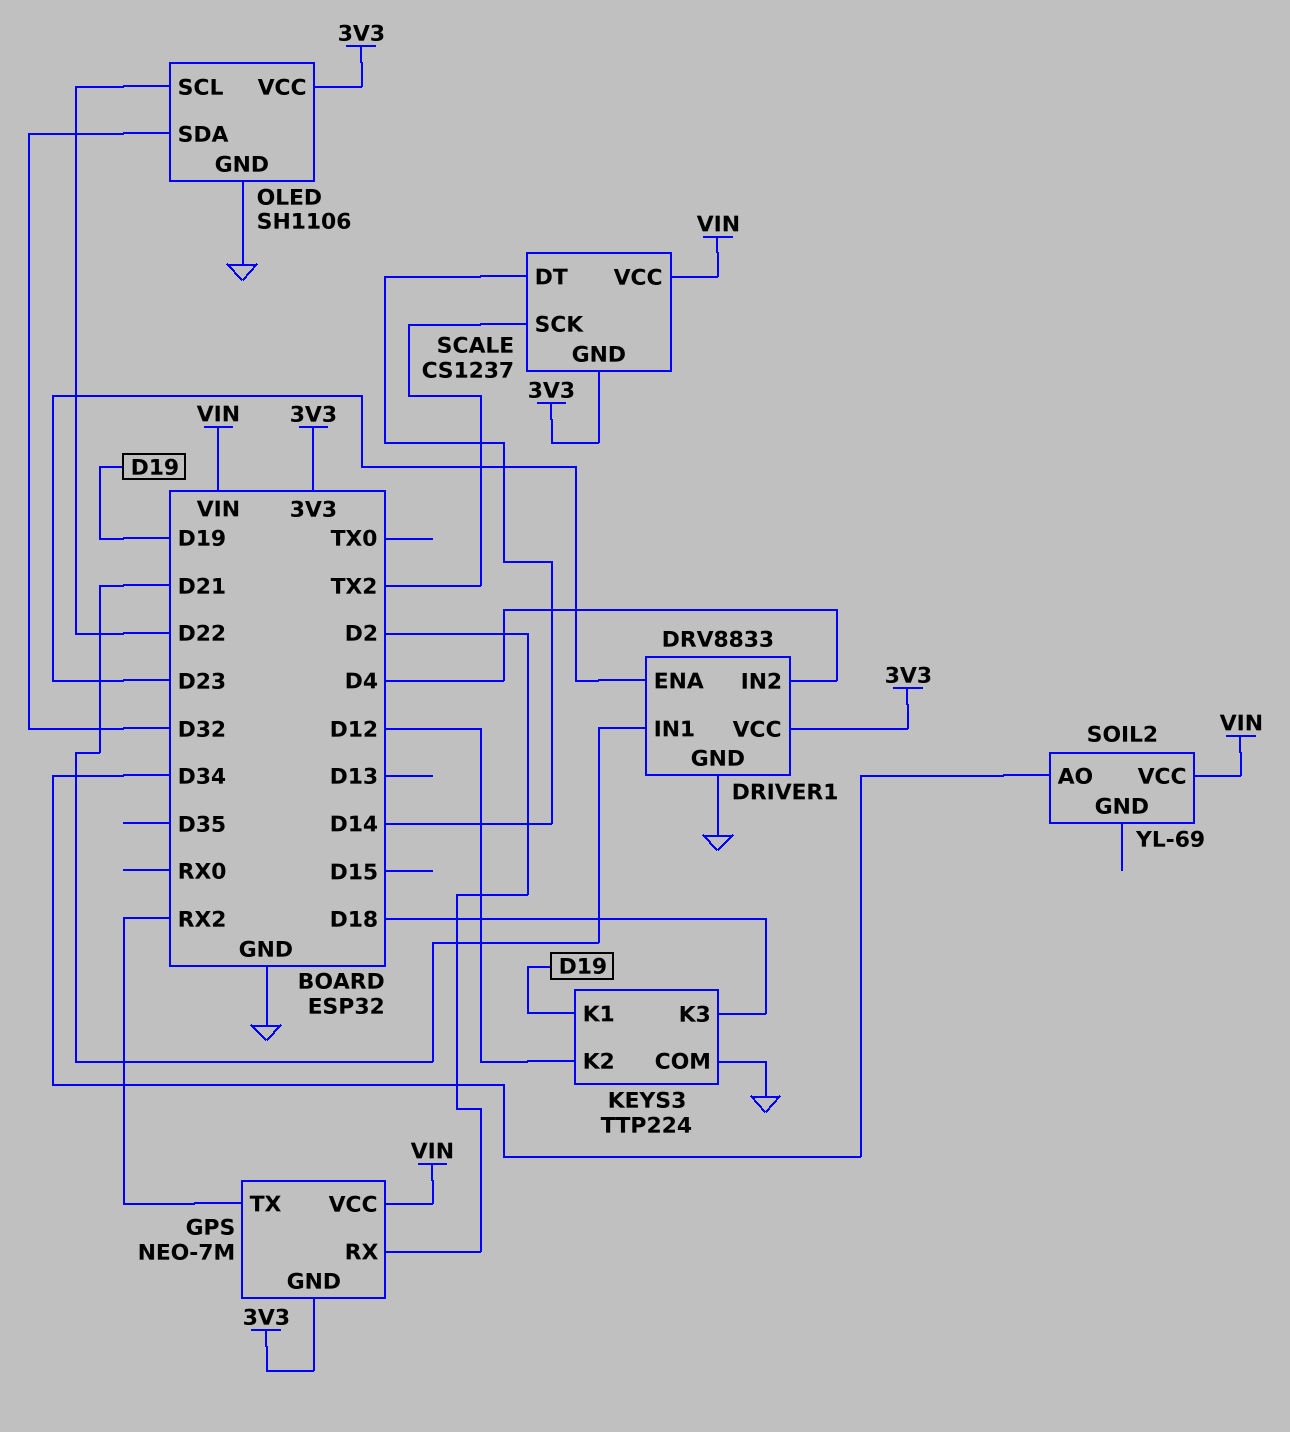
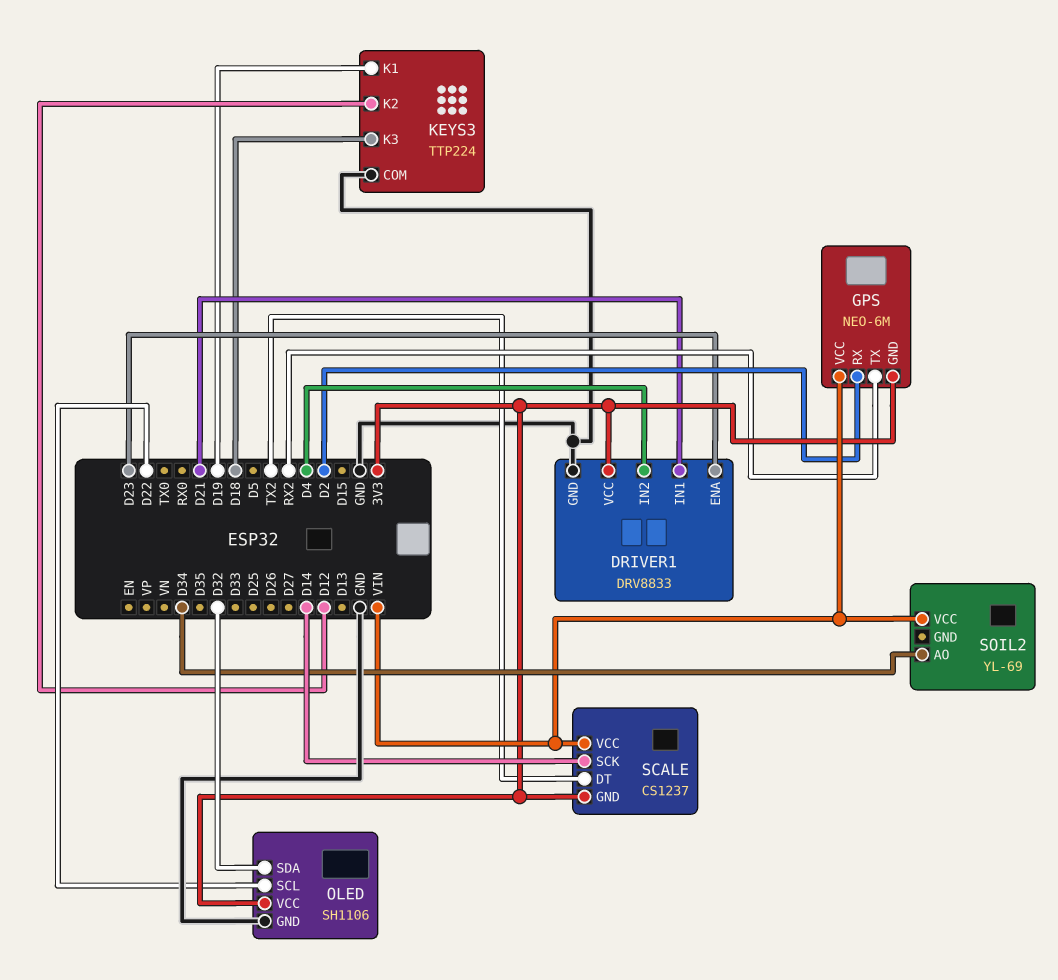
GPS: NEO-7M -> NEO-6M
SCALE pin DT: D14 -> TX2
SCALE pin SCK: TX2 -> D14

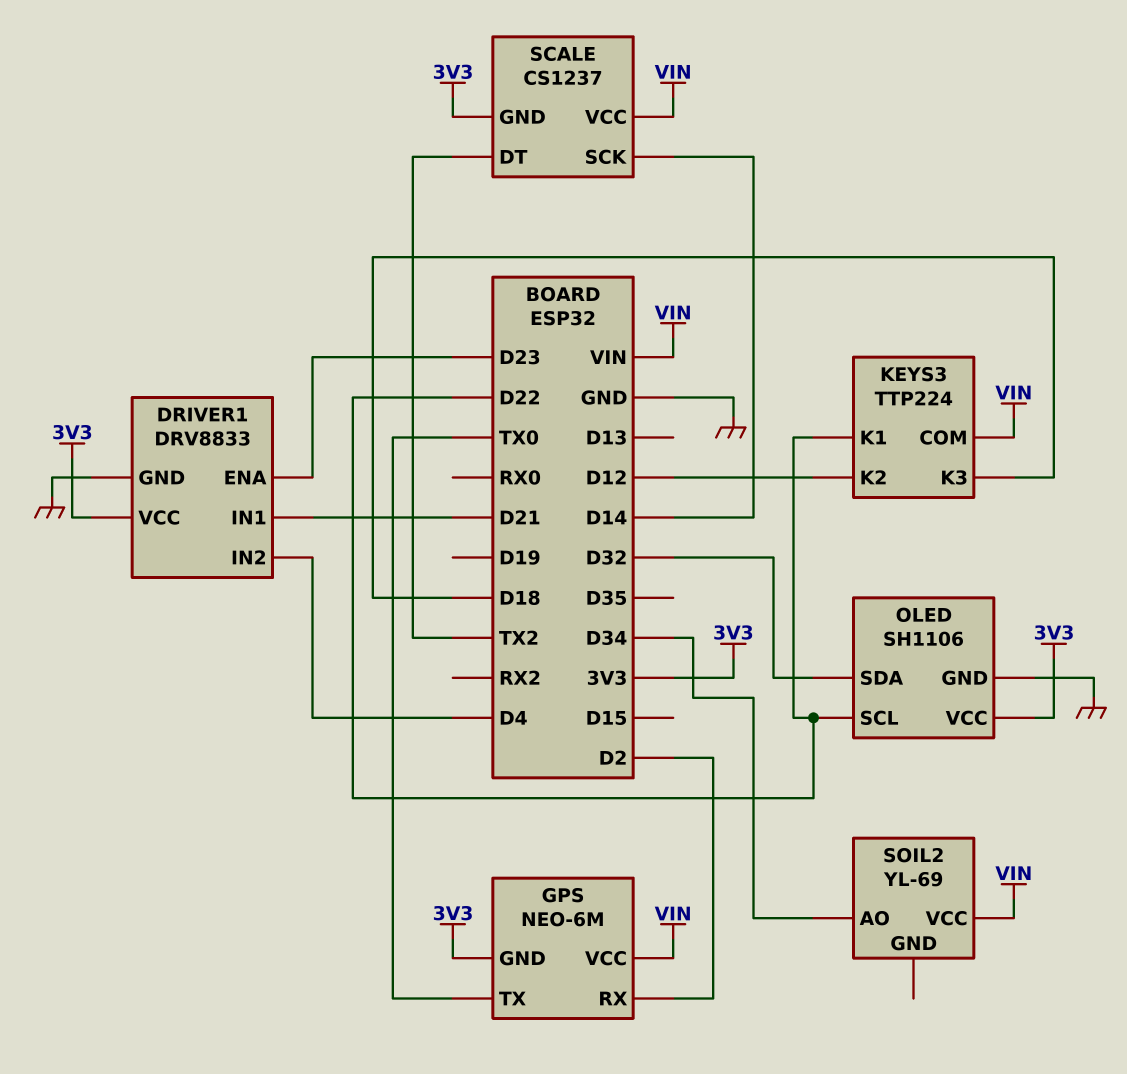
GPS pin TX: RX2 -> TX0
KEYS3 pin COM: GND -> VIN
KEYS3 pin K1: D19 -> D22

